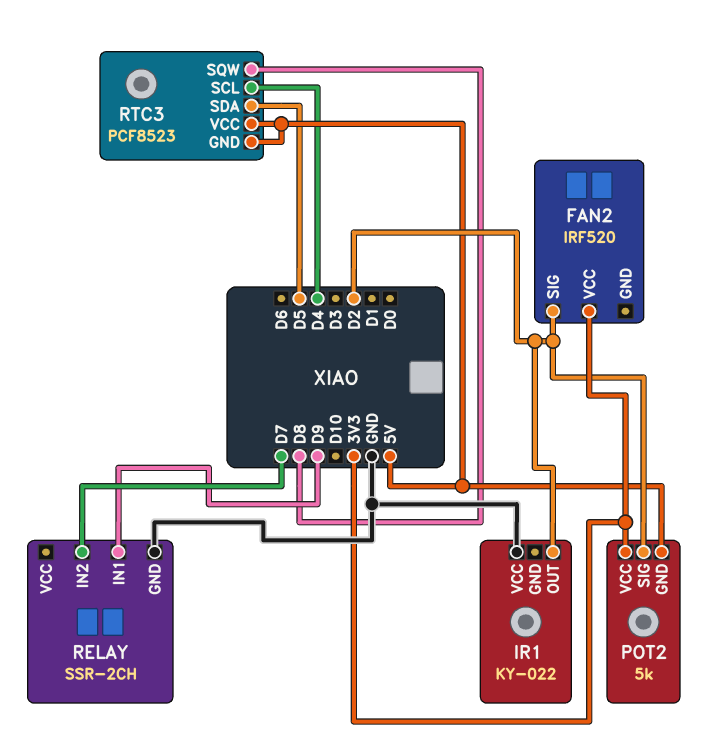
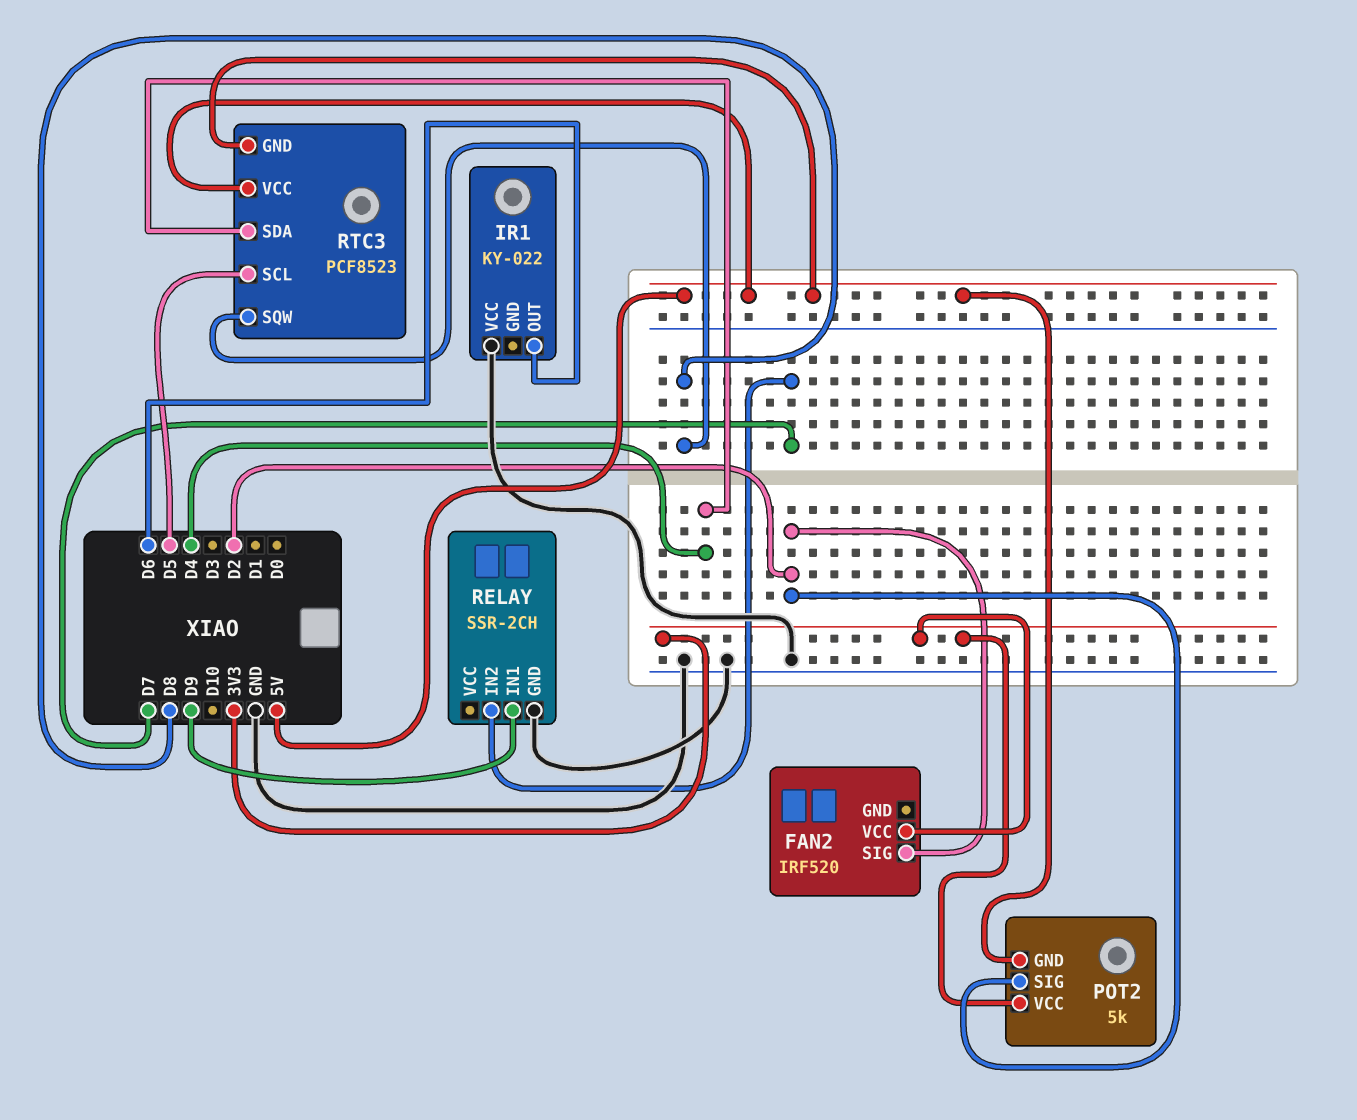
IR1 pin OUT: D2 -> D6
RTC3 pin SCL: D4 -> D5
RTC3 pin SDA: D5 -> D4

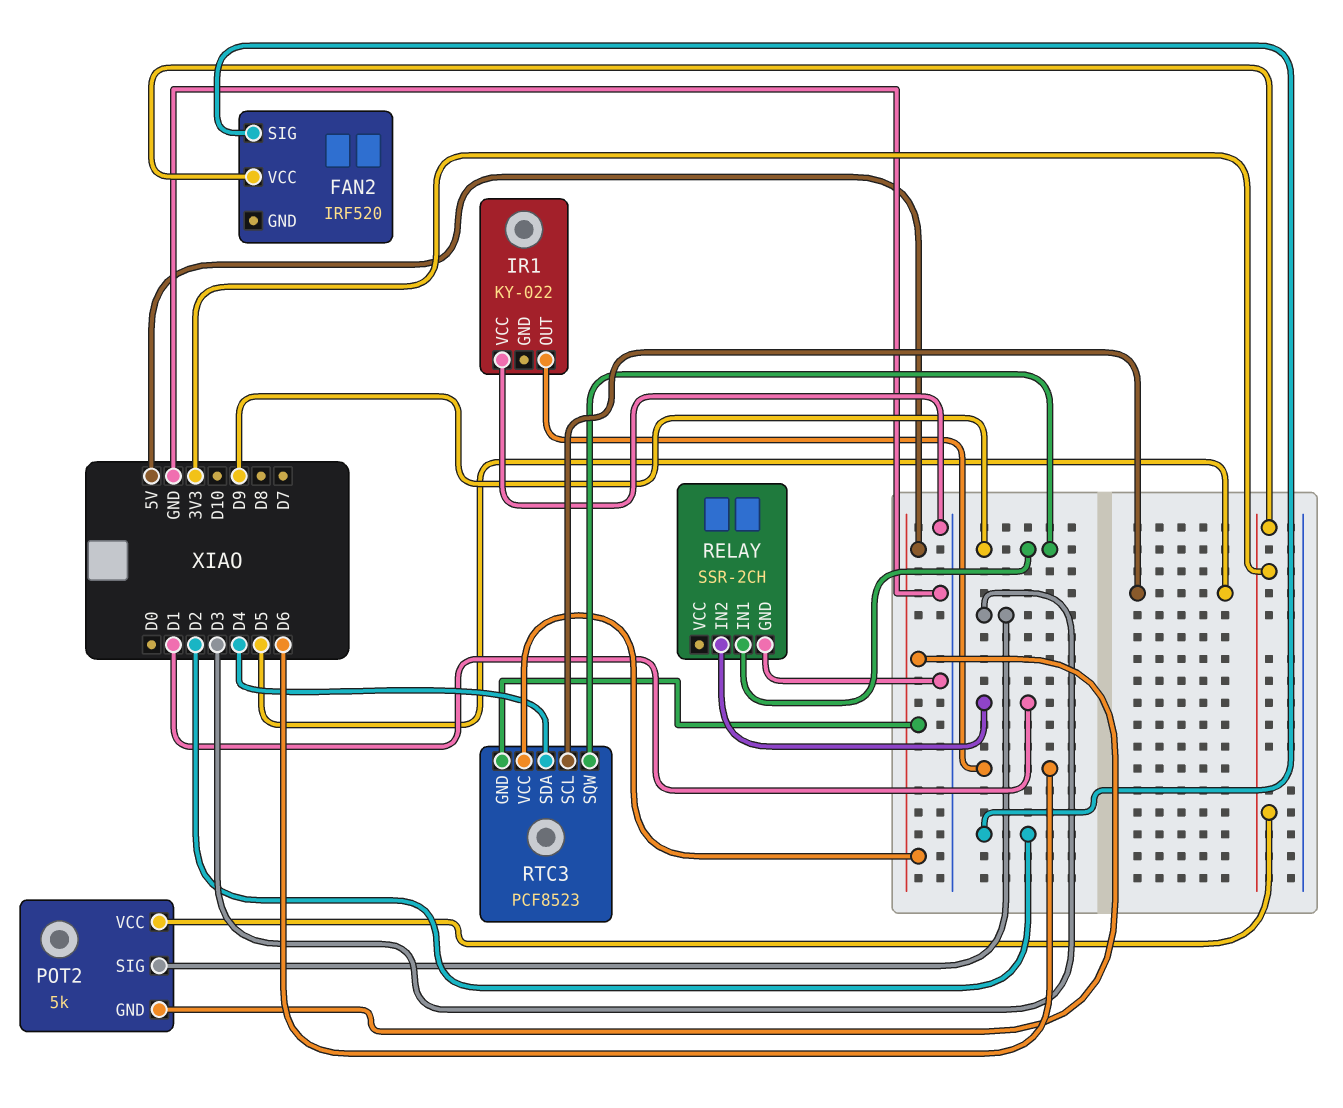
POT2 pin SIG: D2 -> D3
RELAY pin IN2: D7 -> D1
RTC3 pin SQW: D8 -> D9

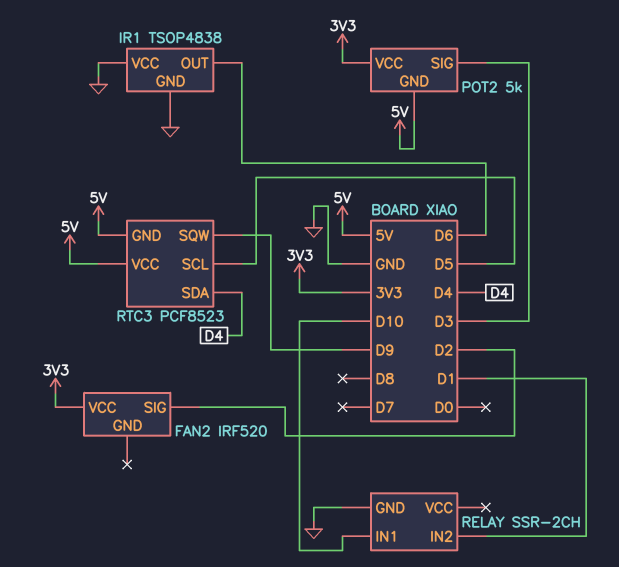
IR1: KY-022 -> TSOP4838
IR1 pin GND: none -> GND
RELAY pin IN1: D9 -> D10

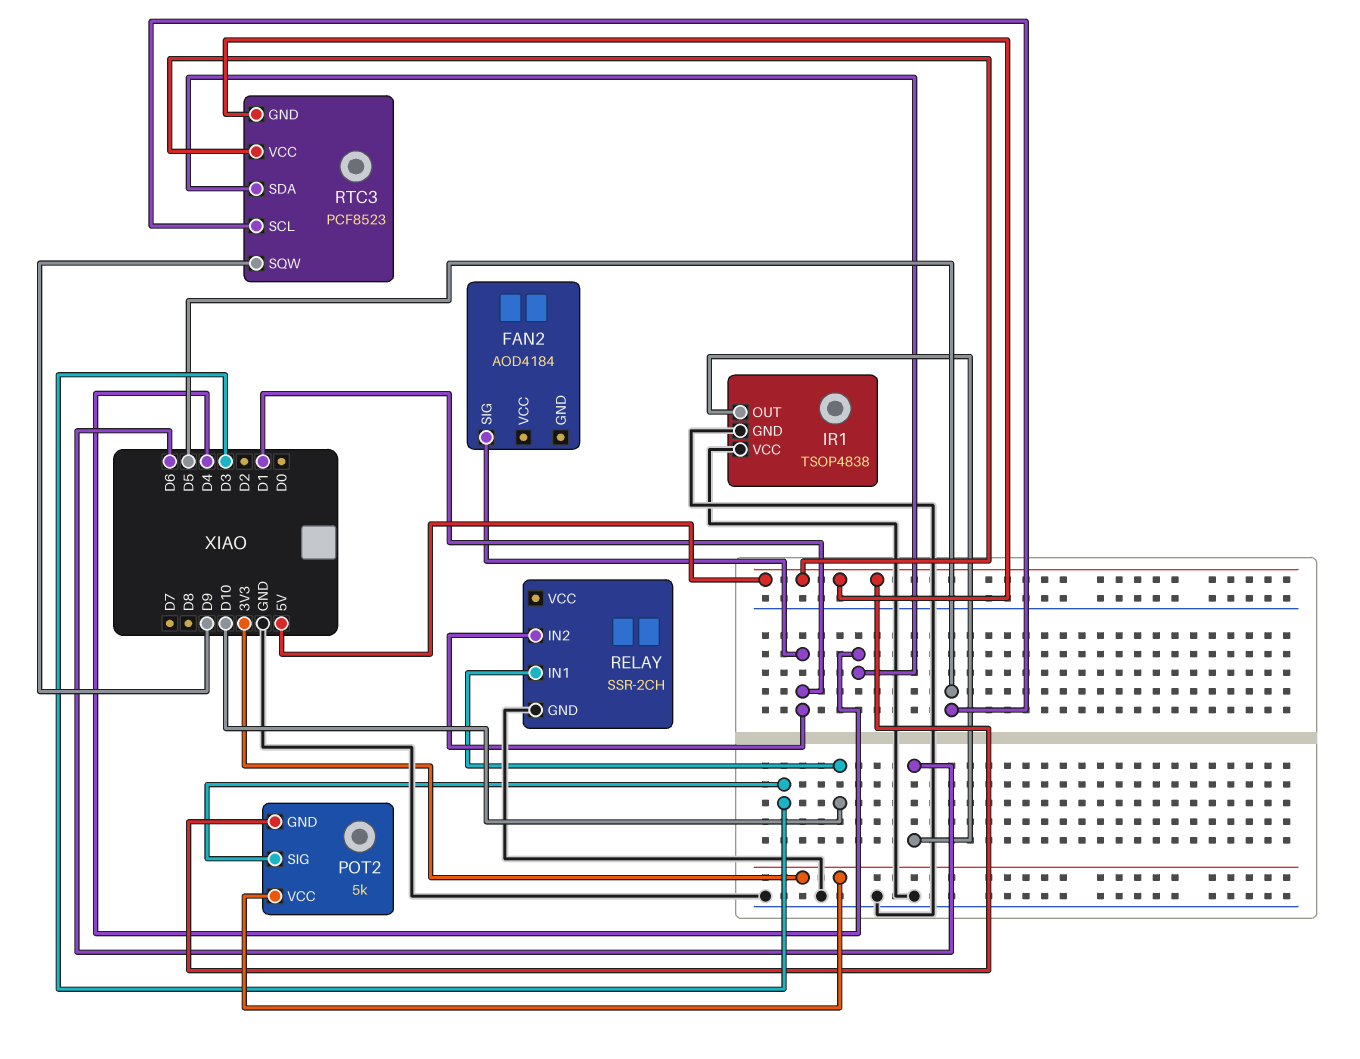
FAN2: IRF520 -> AOD4184
FAN2 pin SIG: D2 -> D1
FAN2 pin VCC: 3V3 -> none

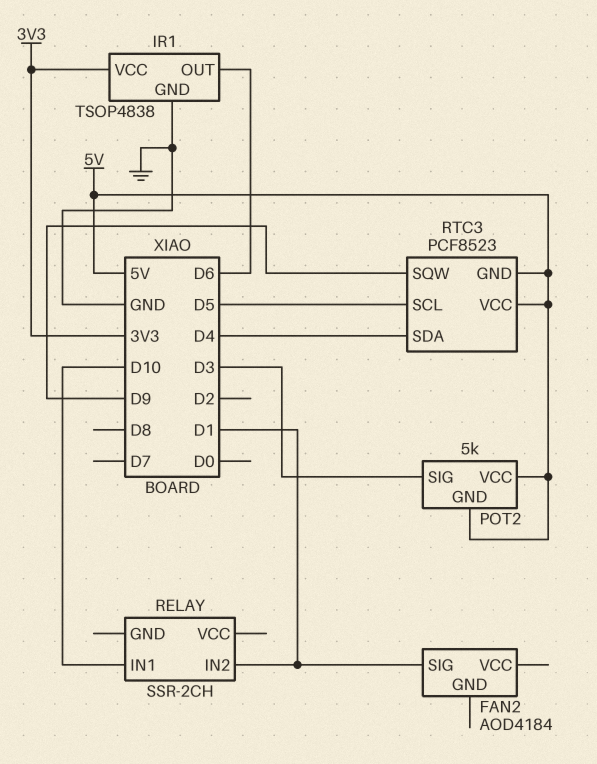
IR1 pin VCC: GND -> 3V3
POT2 pin VCC: 3V3 -> 5V
RELAY pin GND: GND -> none

